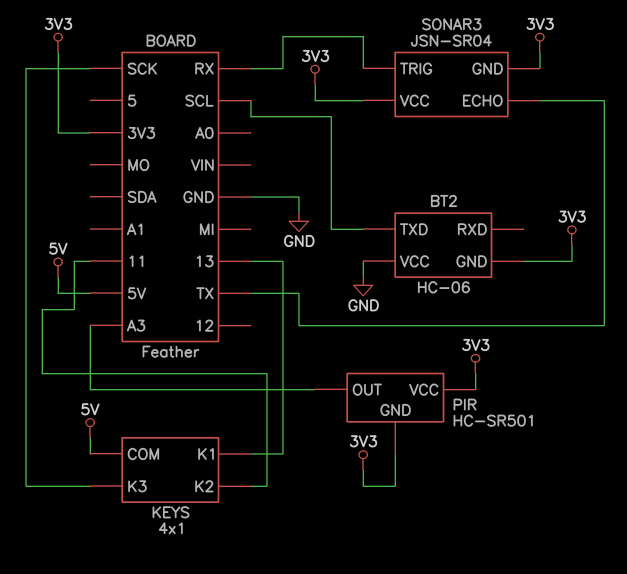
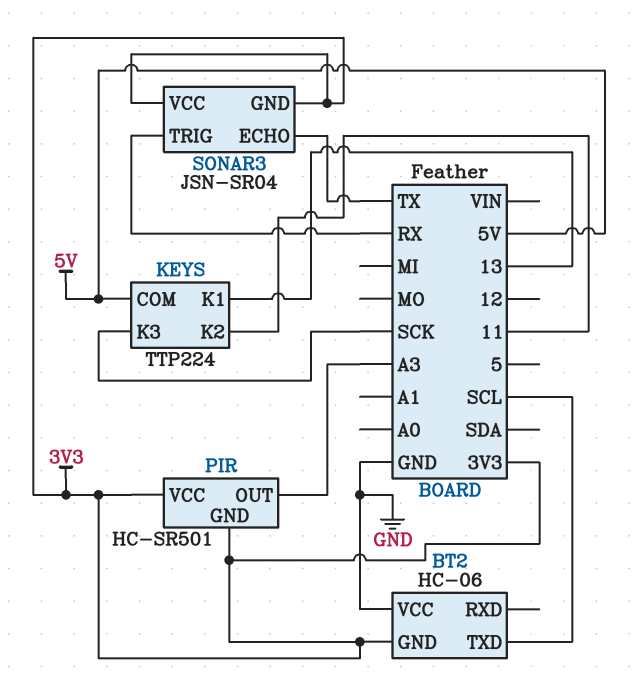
KEYS: 4x1 -> TTP224

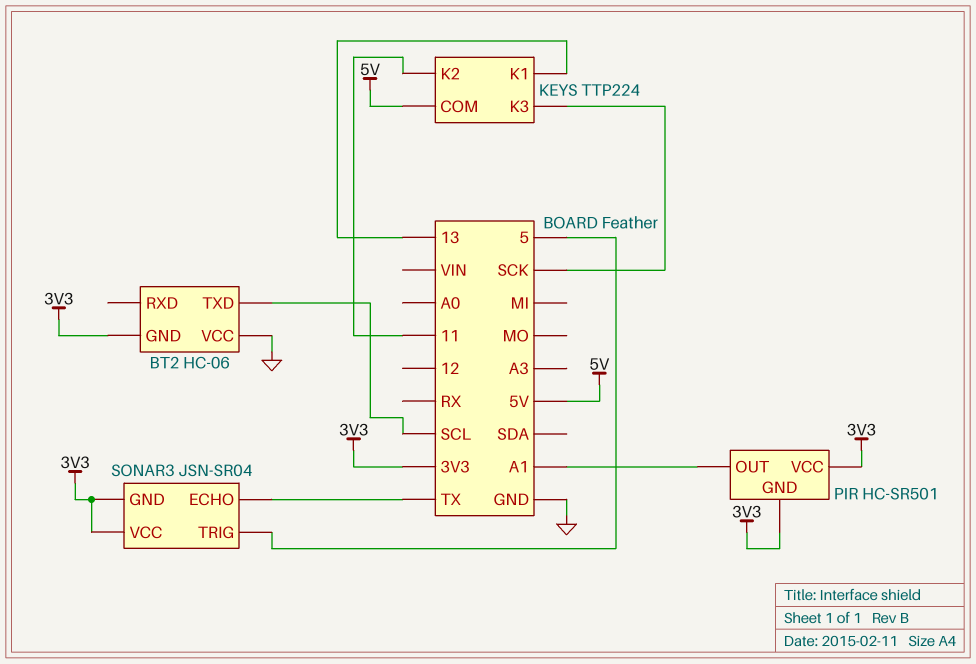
PIR pin OUT: A3 -> A1
SONAR3 pin TRIG: RX -> 5

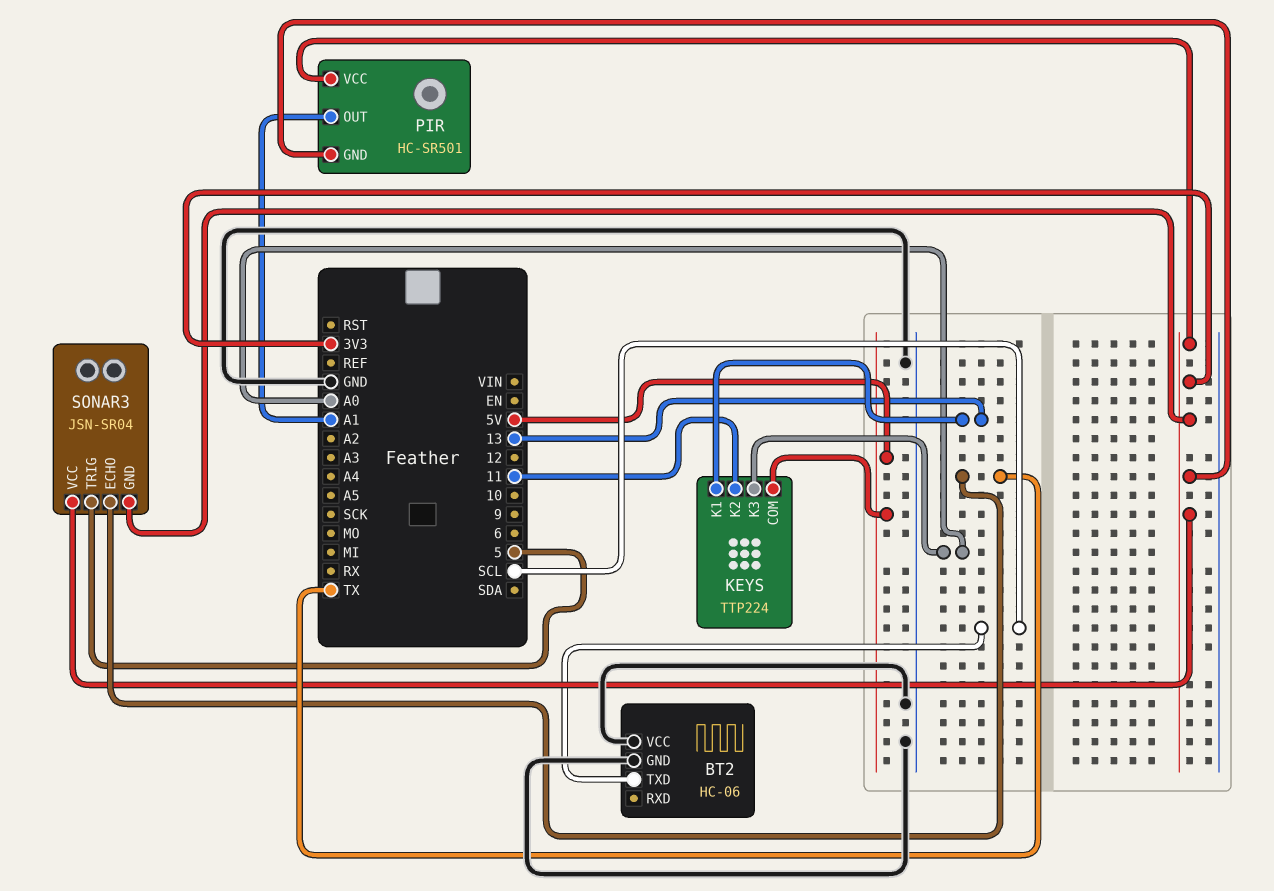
BT2 pin GND: 3V3 -> GND
KEYS pin K3: SCK -> A0

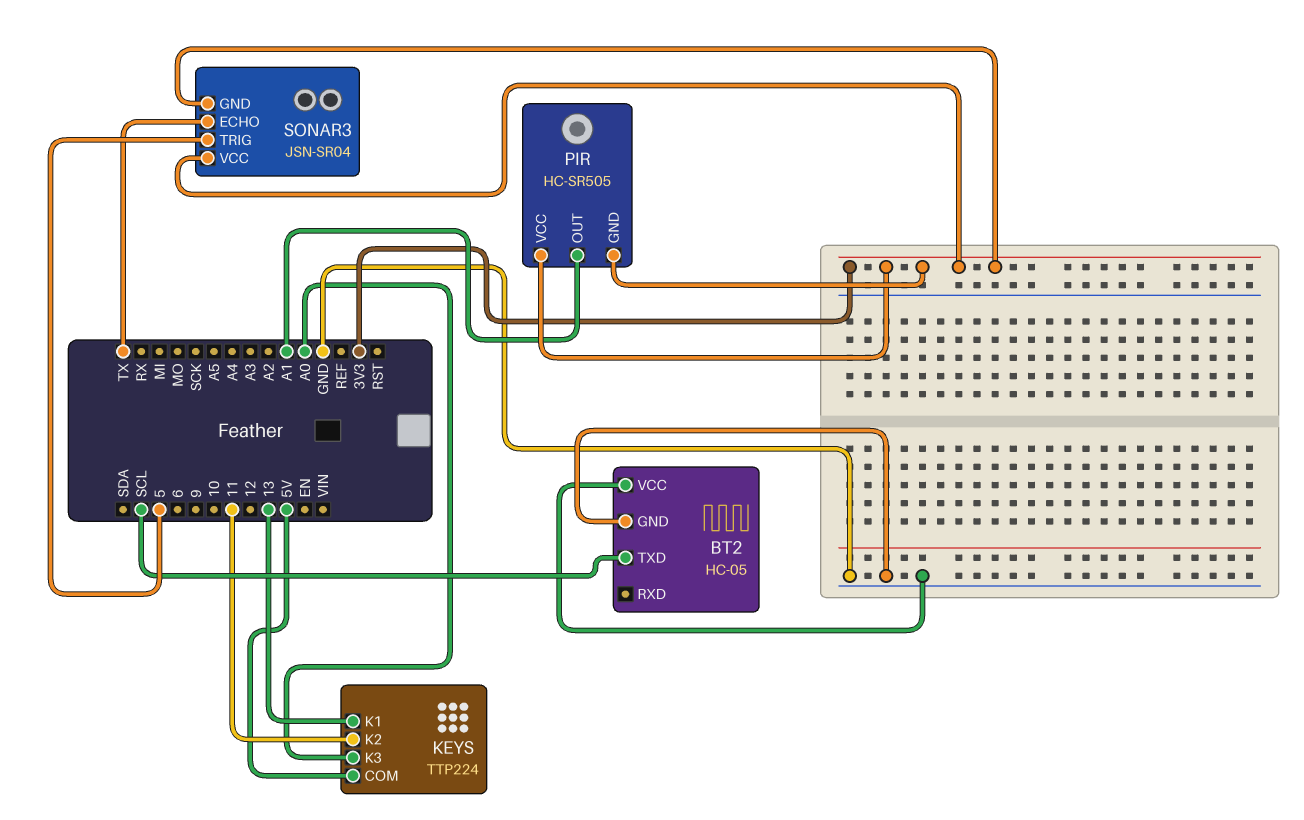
BT2: HC-06 -> HC-05
PIR: HC-SR501 -> HC-SR505

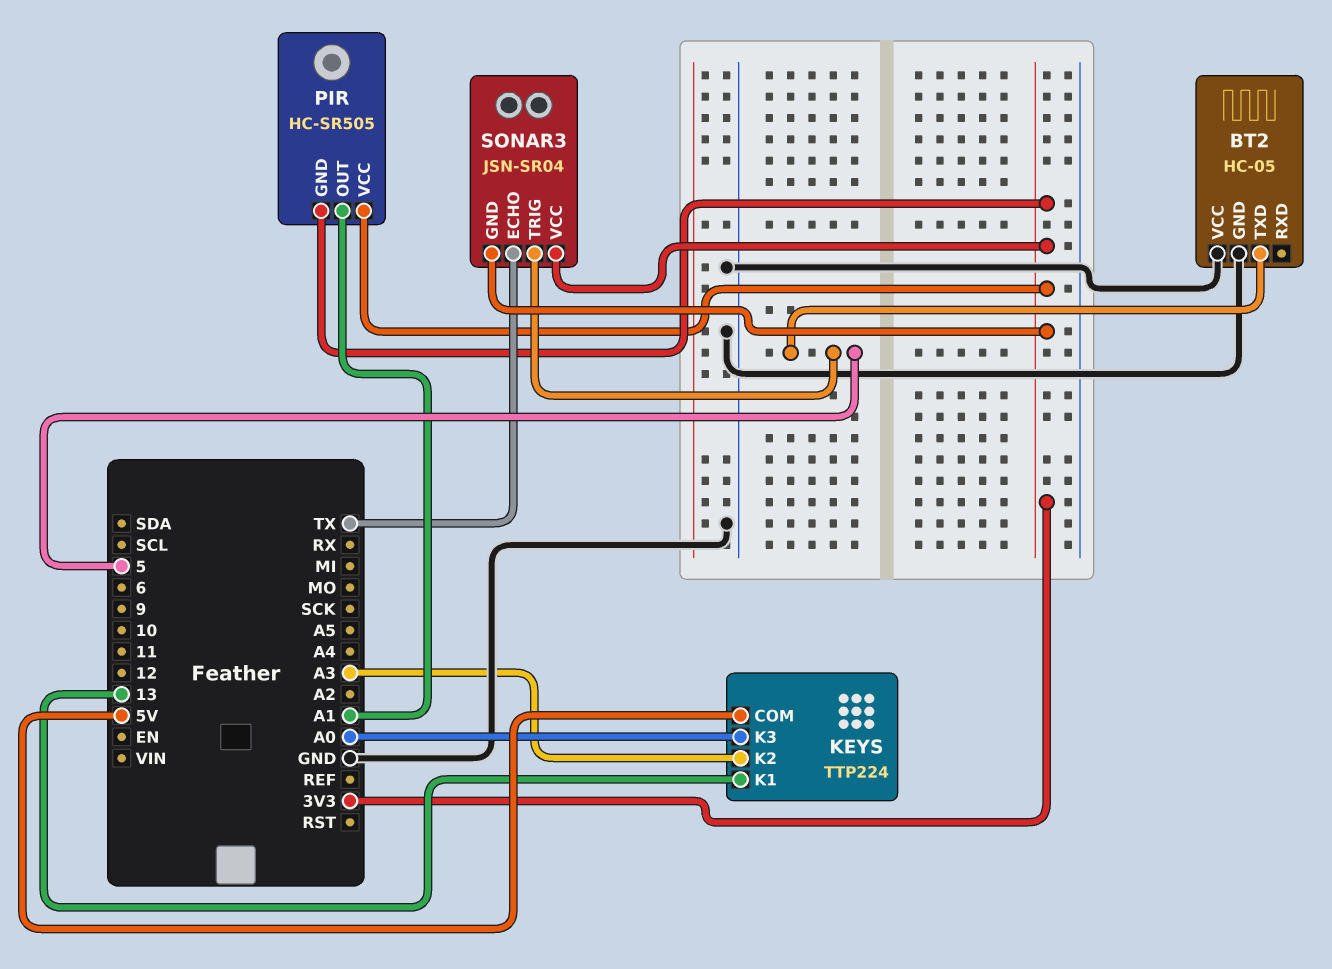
BT2 pin TXD: SCL -> 5
KEYS pin K2: 11 -> A3

